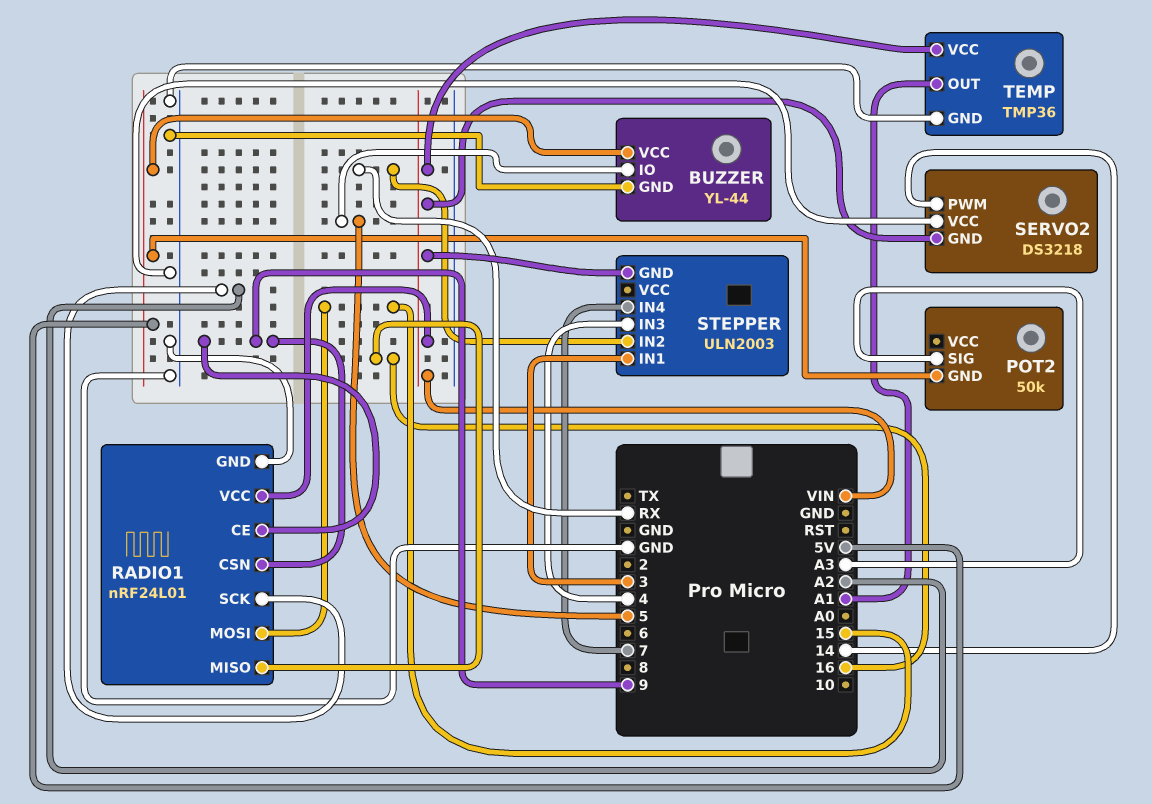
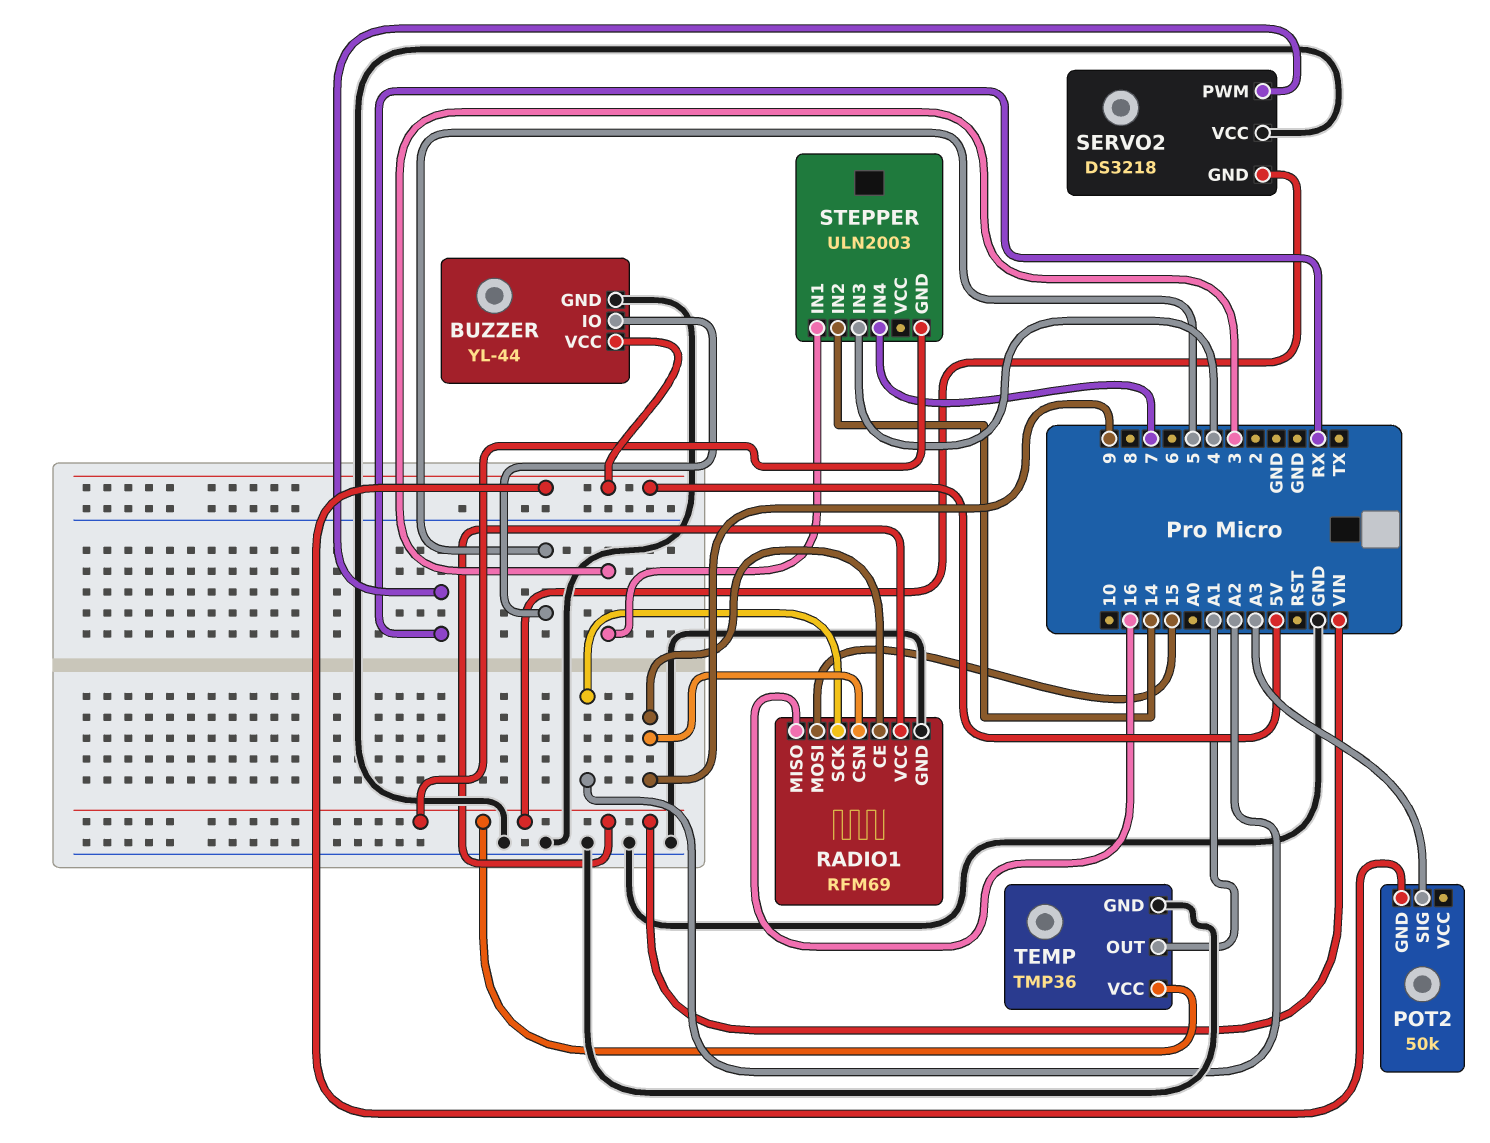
RADIO1: nRF24L01 -> RFM69
SERVO2 pin PWM: 14 -> RX
STEPPER pin IN2: RX -> 14

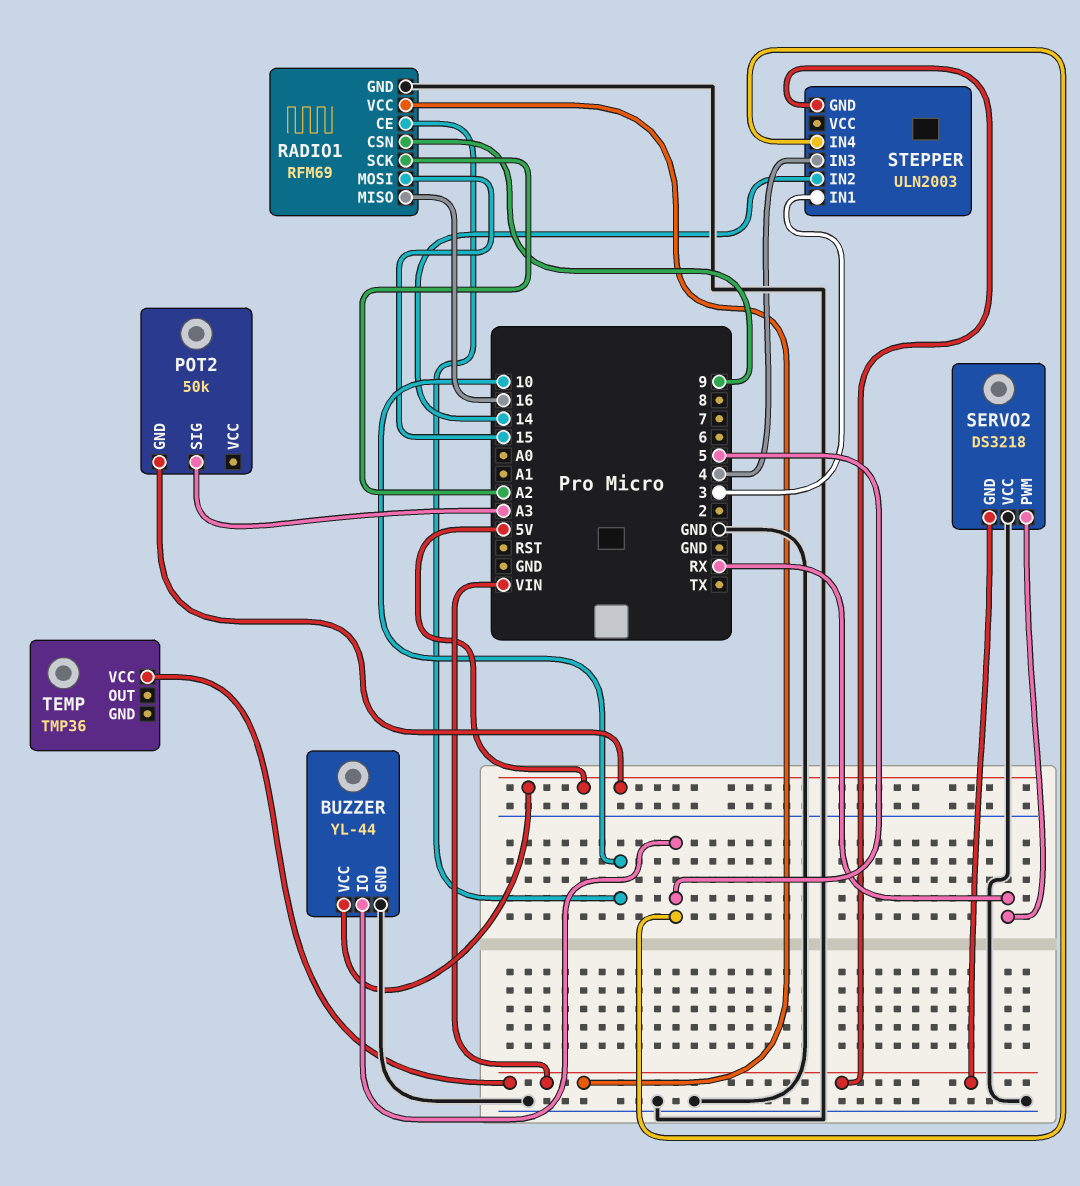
RADIO1 pin CE: 9 -> 10
STEPPER pin IN4: 7 -> 5
TEMP pin GND: GND -> none
TEMP pin OUT: A1 -> none

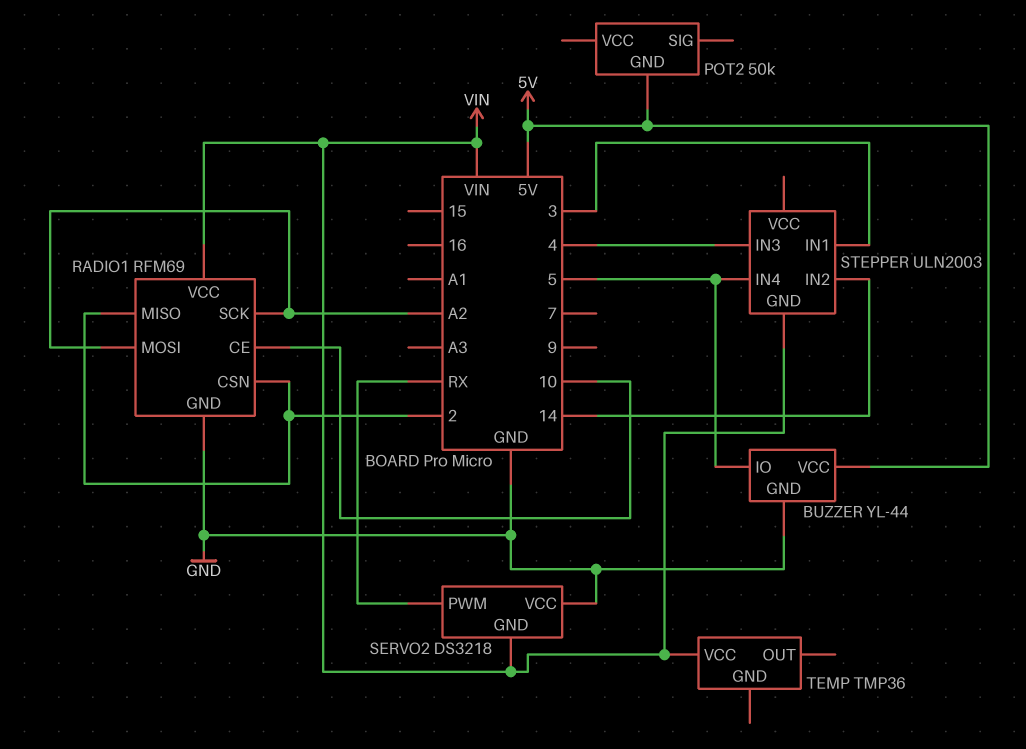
POT2 pin SIG: A3 -> none
RADIO1 pin CSN: 9 -> 2
RADIO1 pin MISO: 16 -> 2
RADIO1 pin MOSI: 15 -> A2

